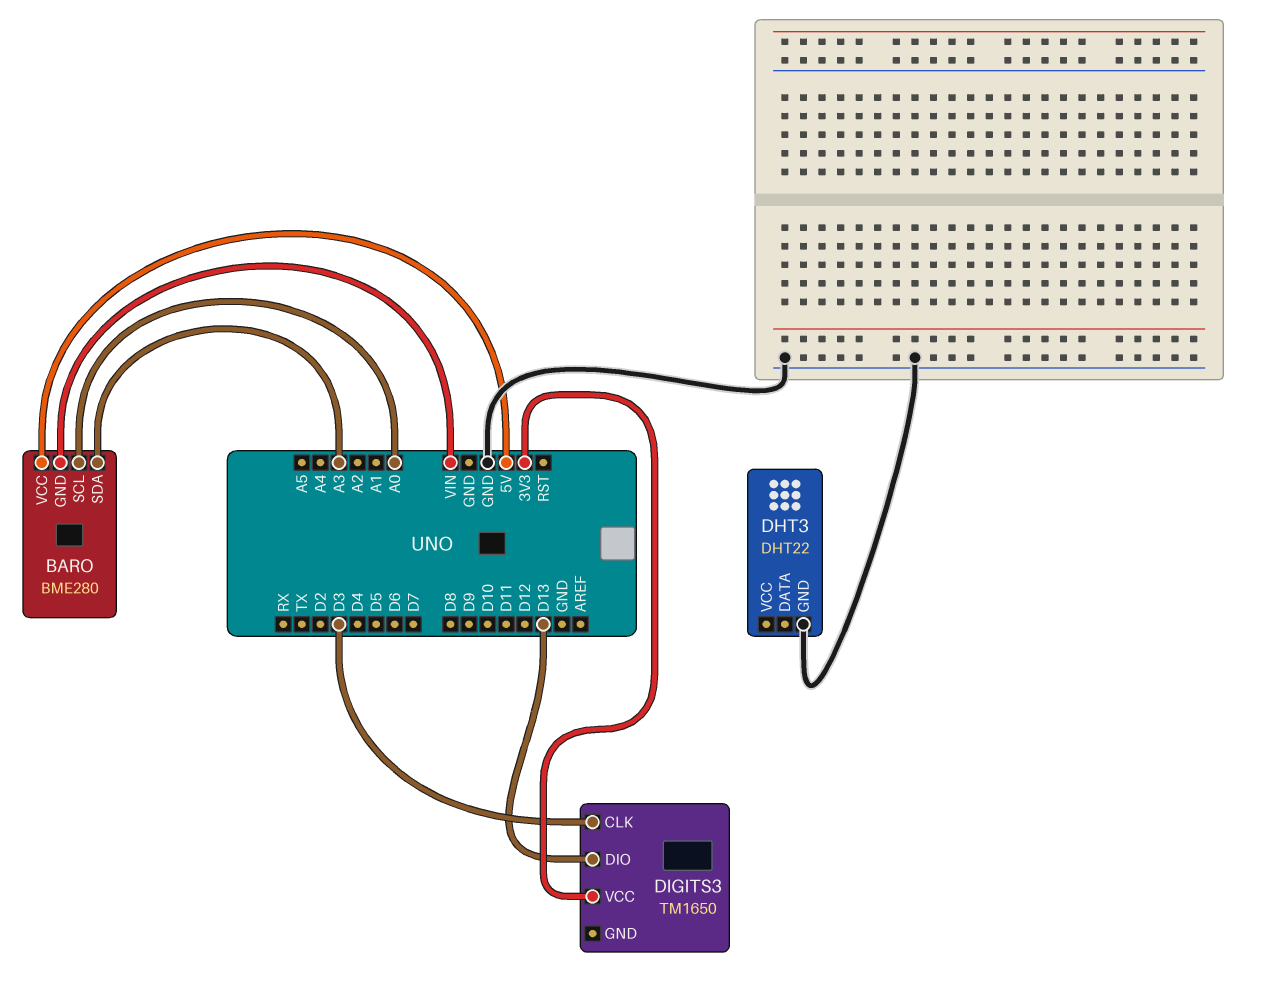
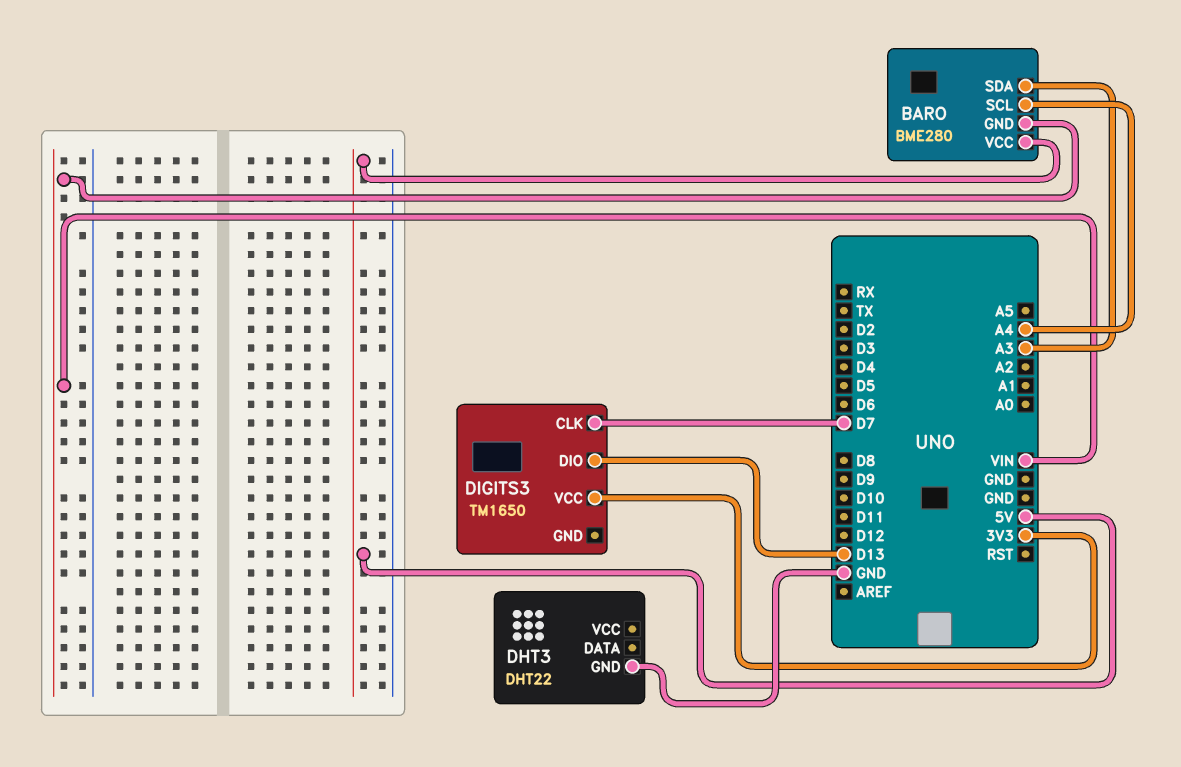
BARO pin SCL: A0 -> A4
DIGITS3 pin CLK: D3 -> D7

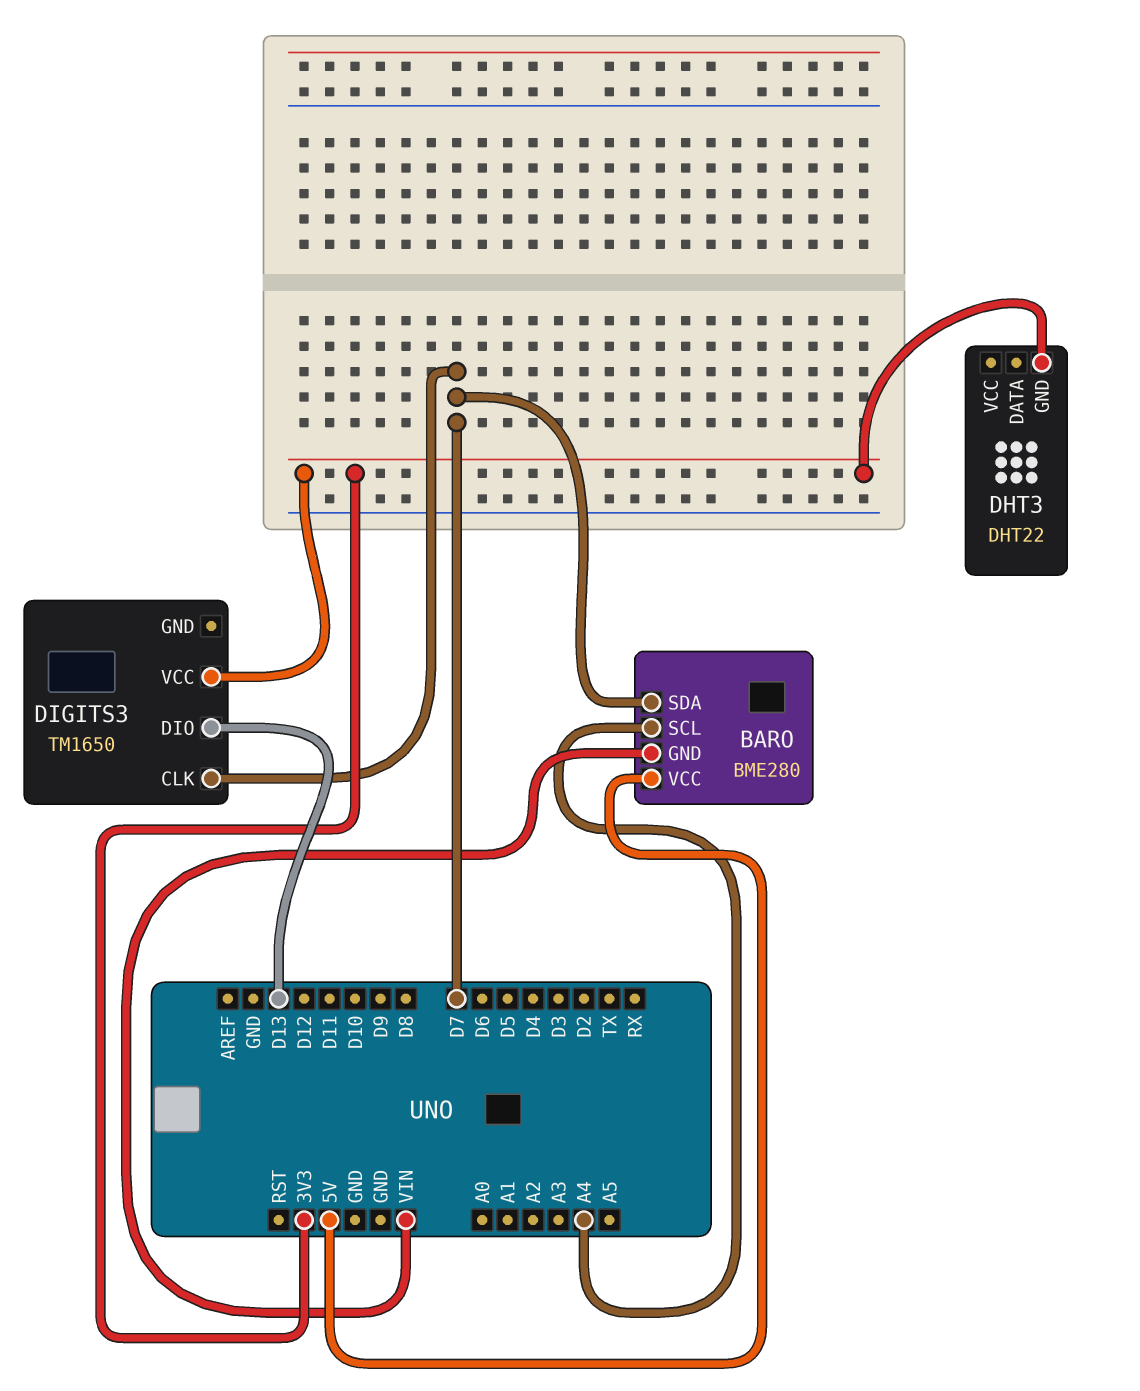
BARO pin SDA: A3 -> D7
DHT3 pin GND: GND -> 3V3

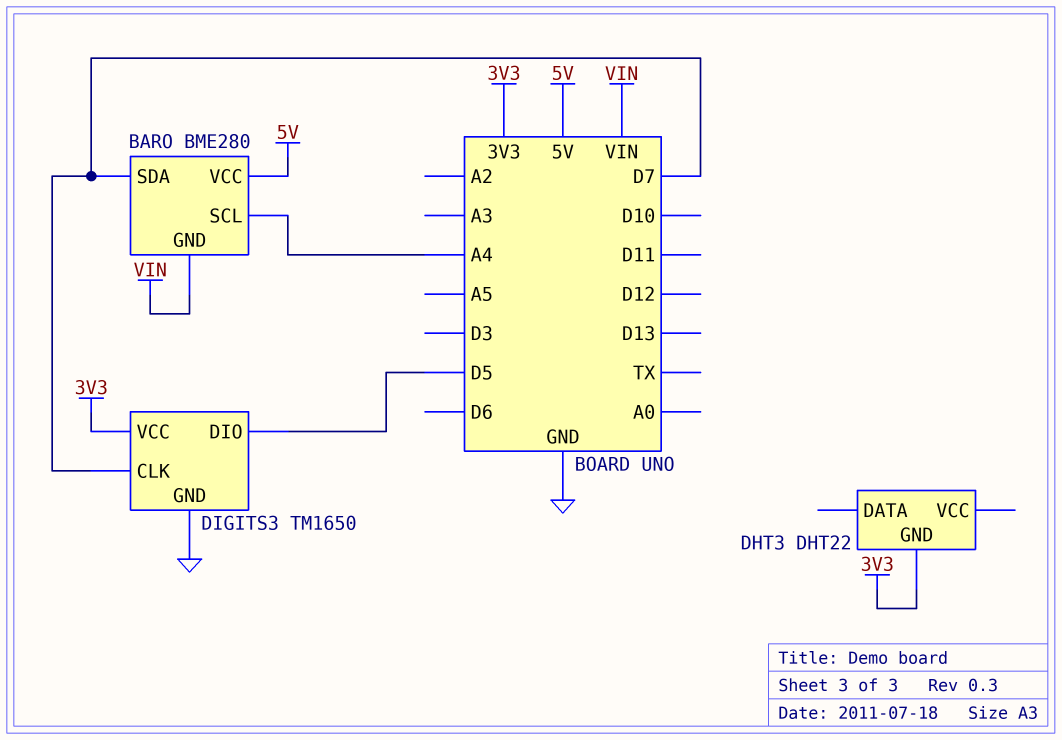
DIGITS3 pin DIO: D13 -> D5
DIGITS3 pin GND: none -> GND

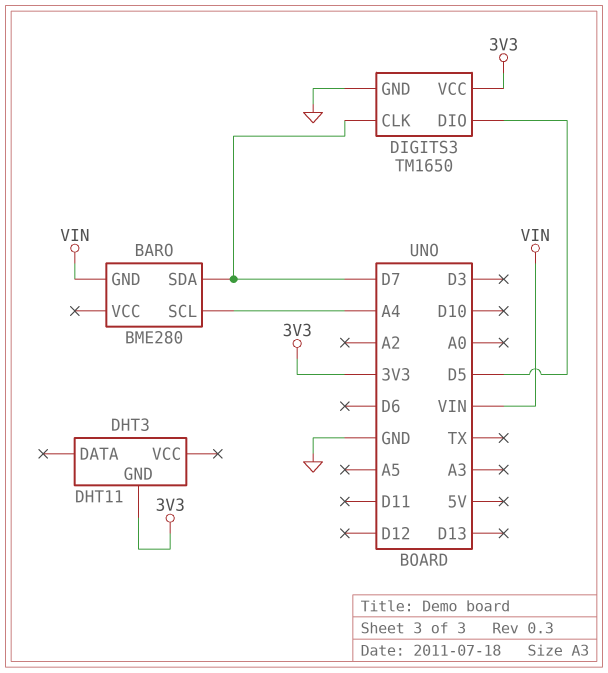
BARO pin VCC: 5V -> none
DHT3: DHT22 -> DHT11

